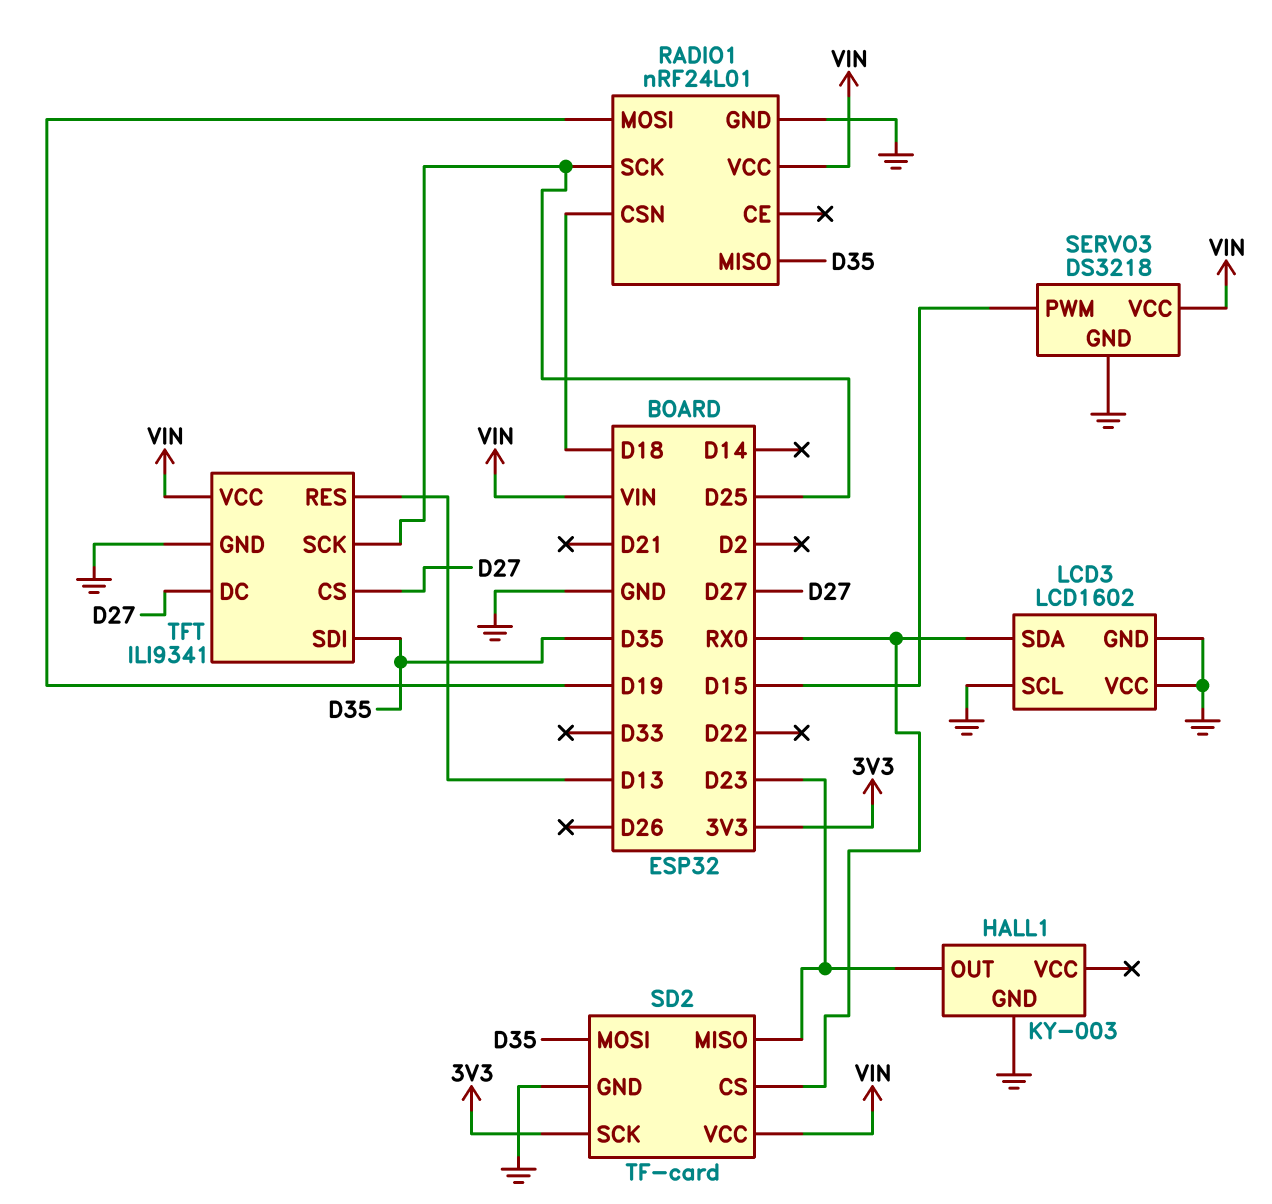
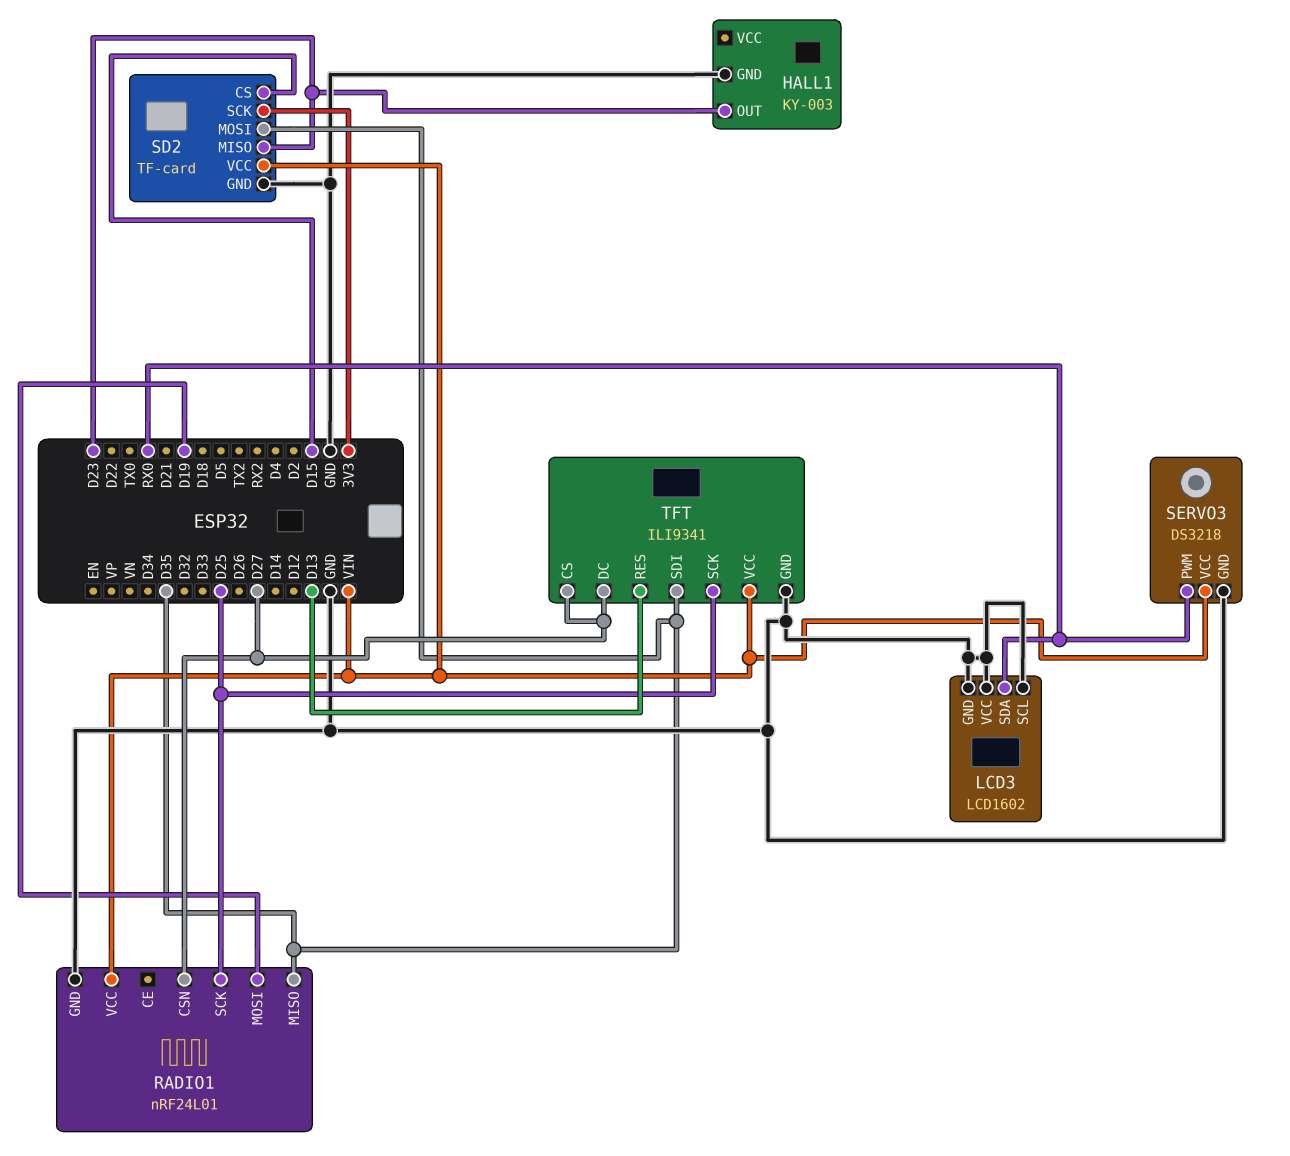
RADIO1 pin CSN: D18 -> D27
SD2 pin CS: RX0 -> D15
SERVO3 pin PWM: D15 -> RX0

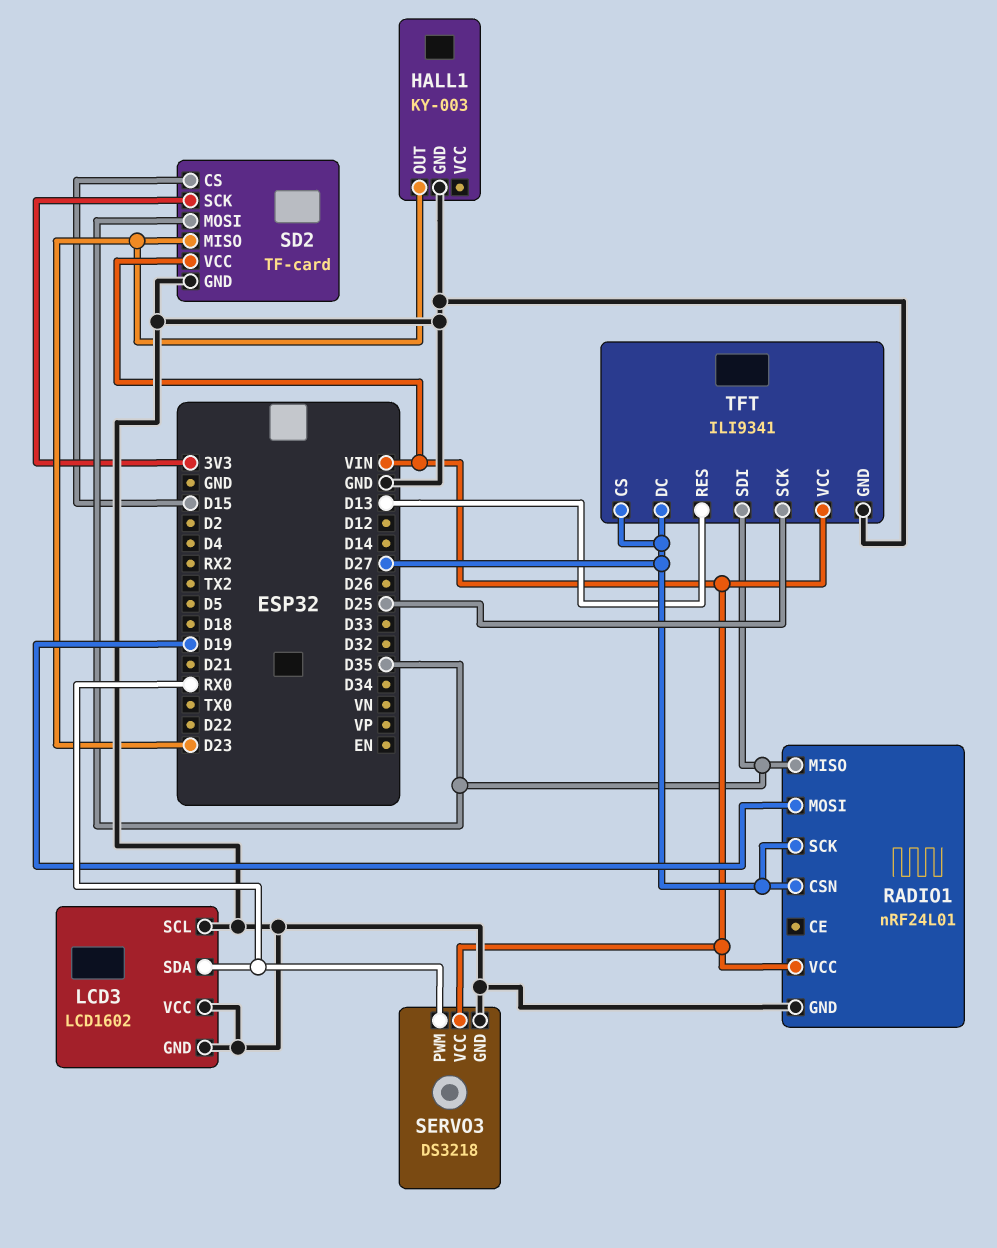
RADIO1 pin SCK: D25 -> D27

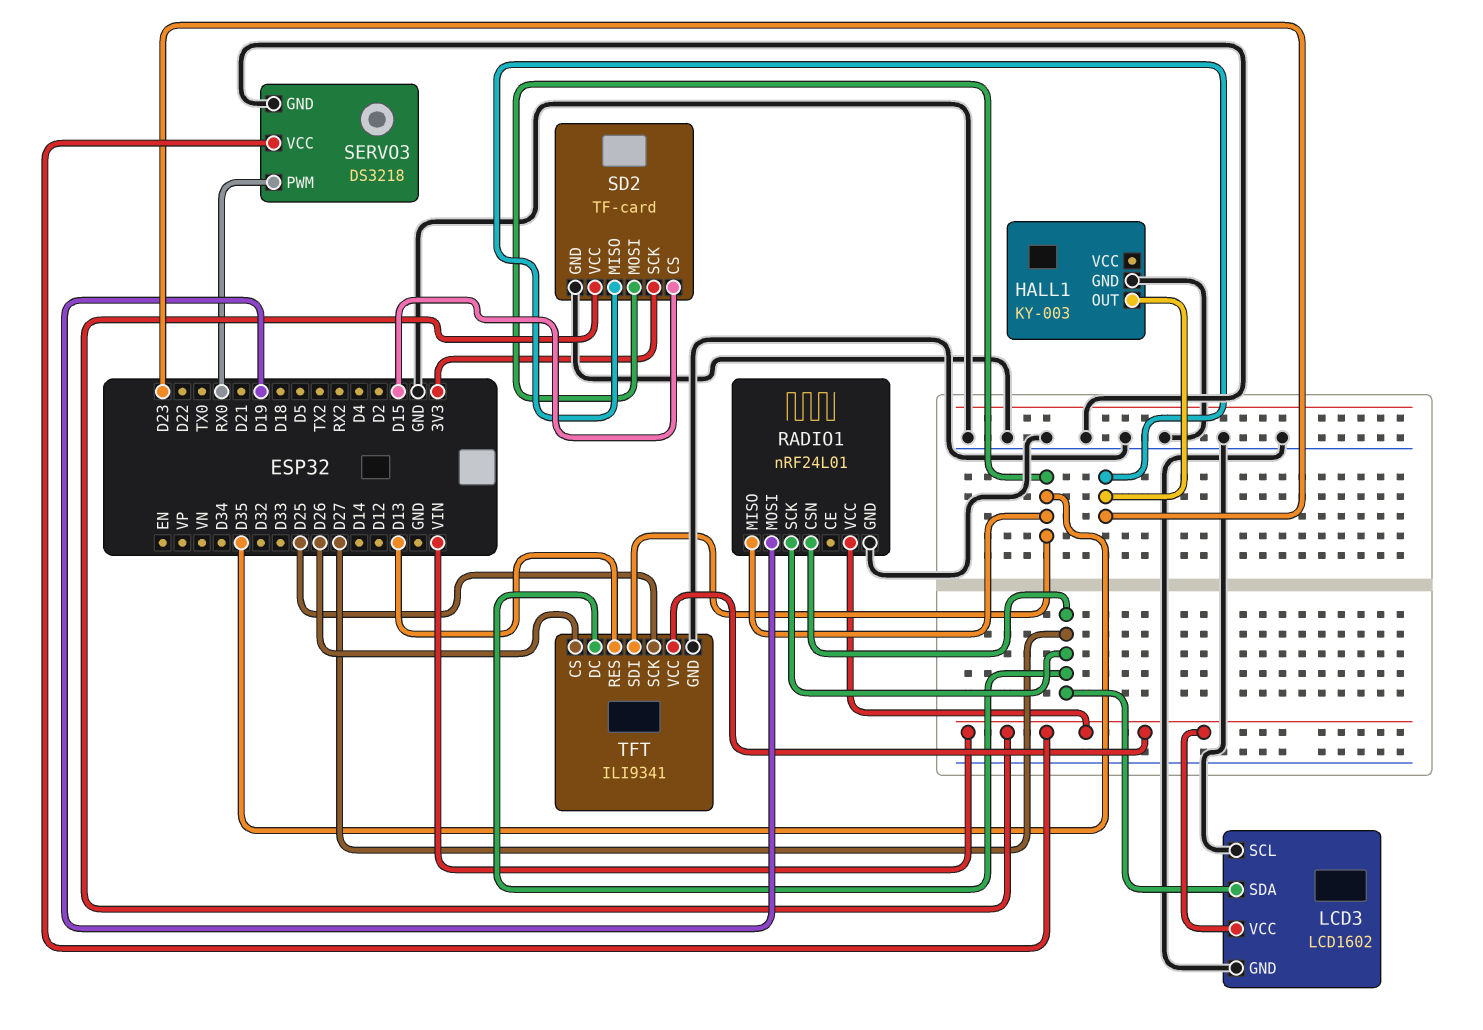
LCD3 pin SDA: RX0 -> D27
LCD3 pin VCC: GND -> VIN
TFT pin CS: D27 -> D26

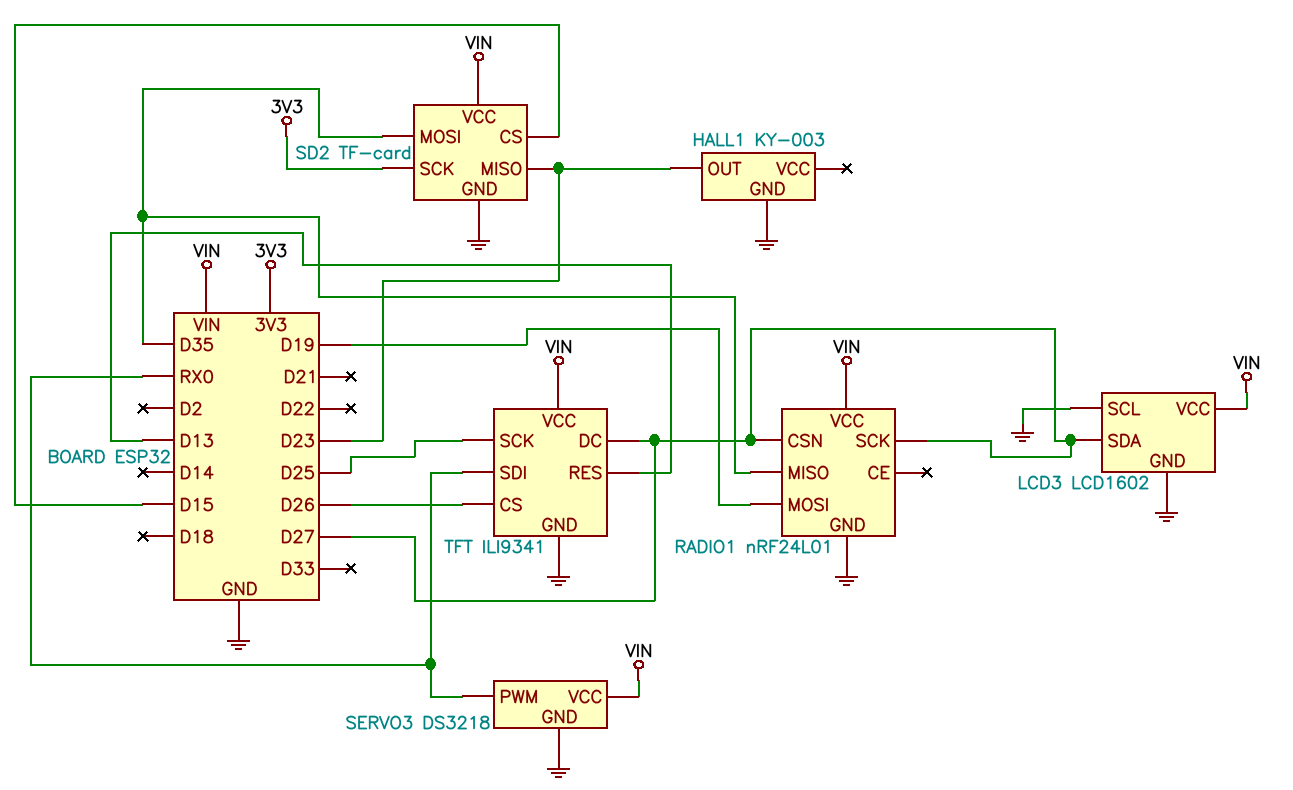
TFT pin SDI: D35 -> RX0

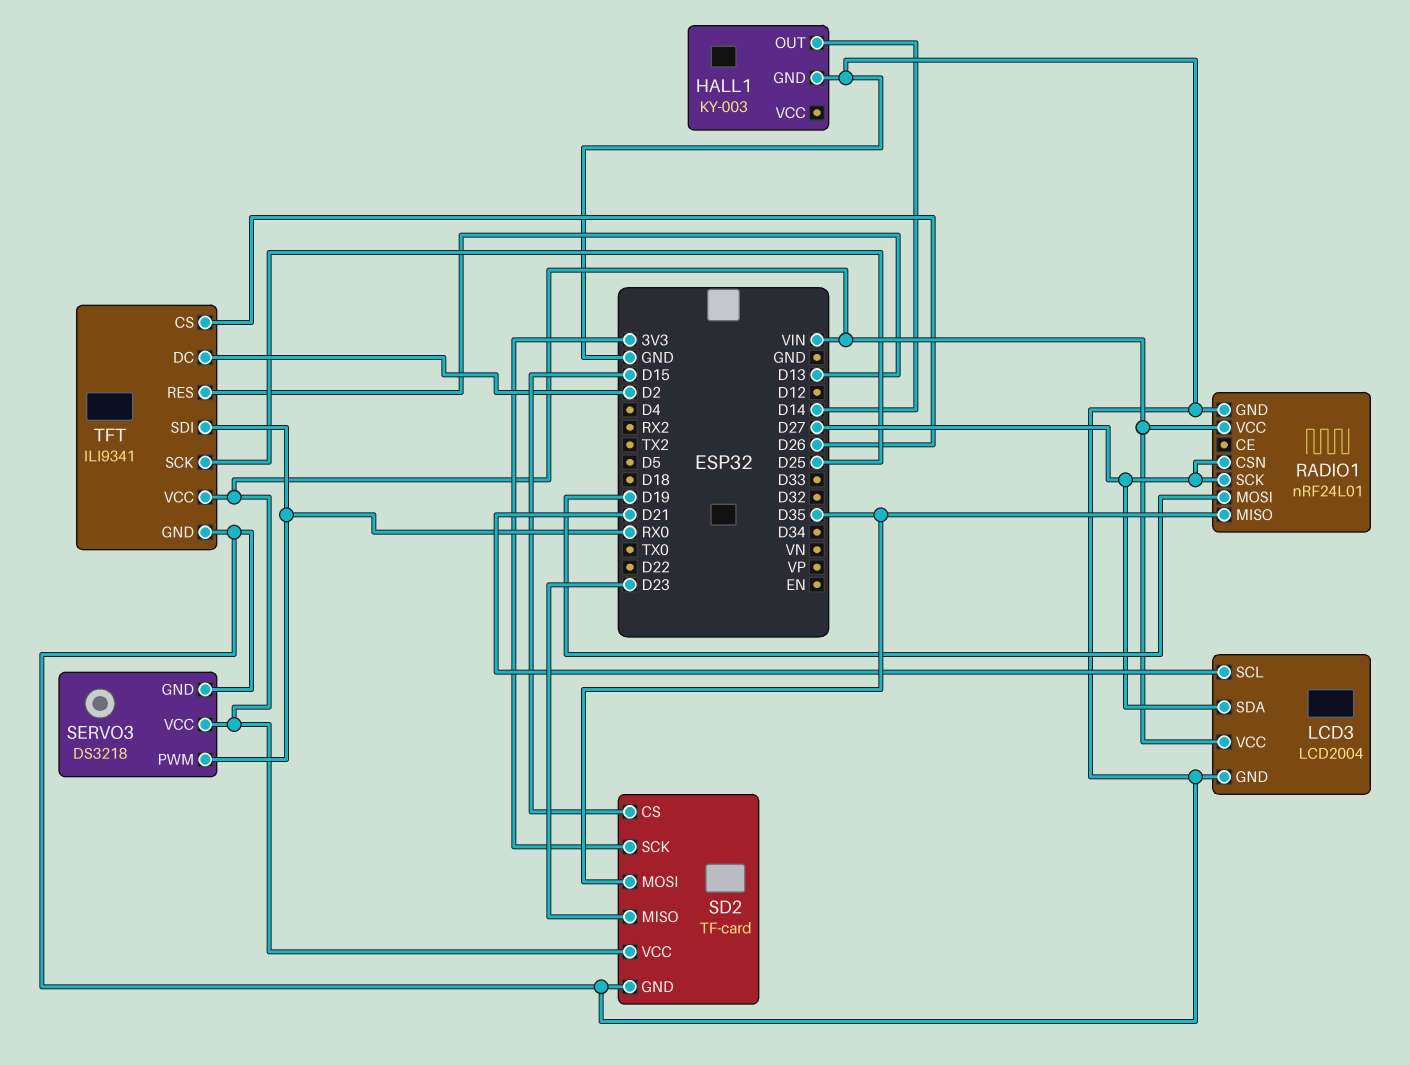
HALL1 pin OUT: D23 -> D14
LCD3: LCD1602 -> LCD2004
LCD3 pin SCL: GND -> D21
TFT pin DC: D27 -> D2

